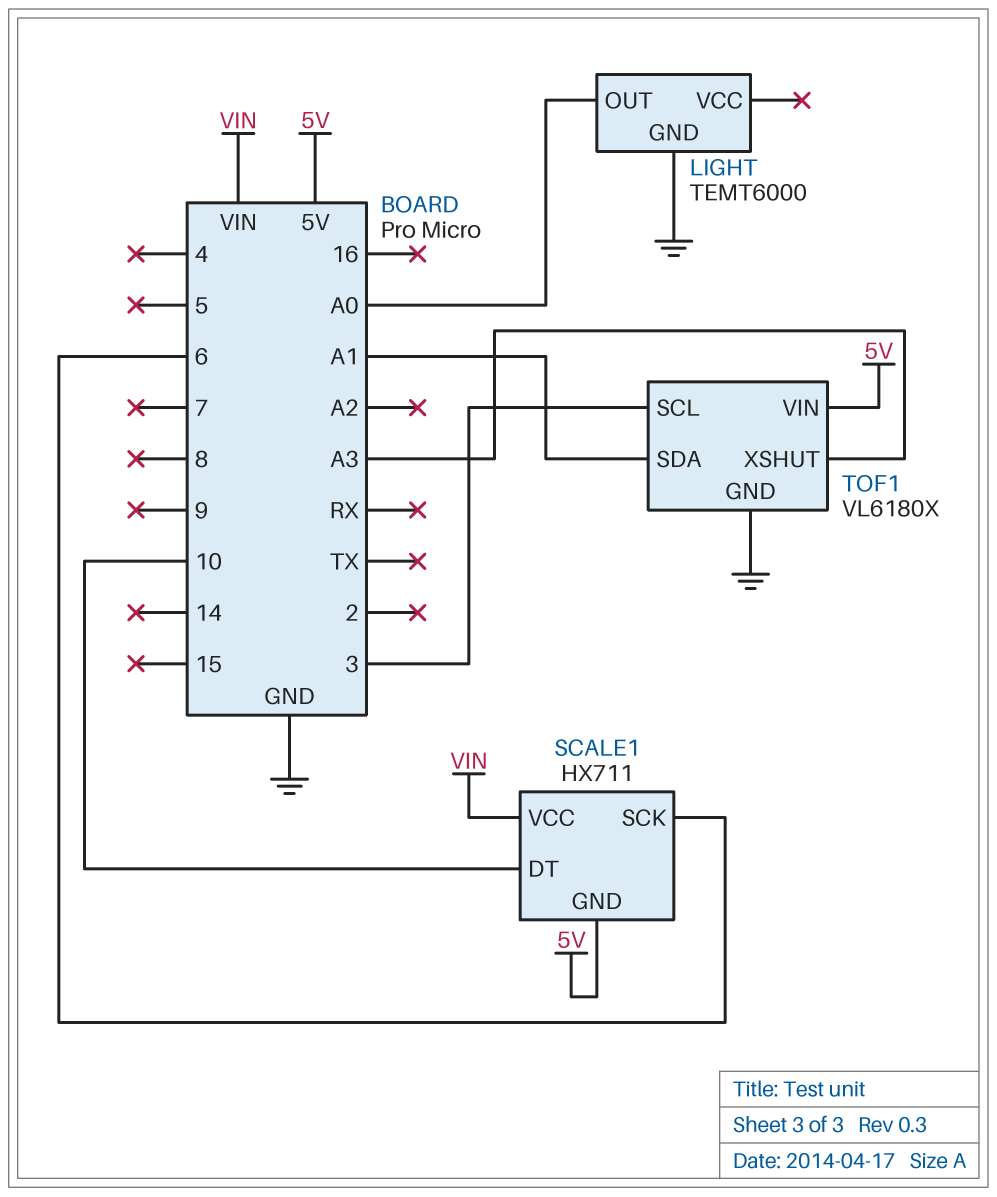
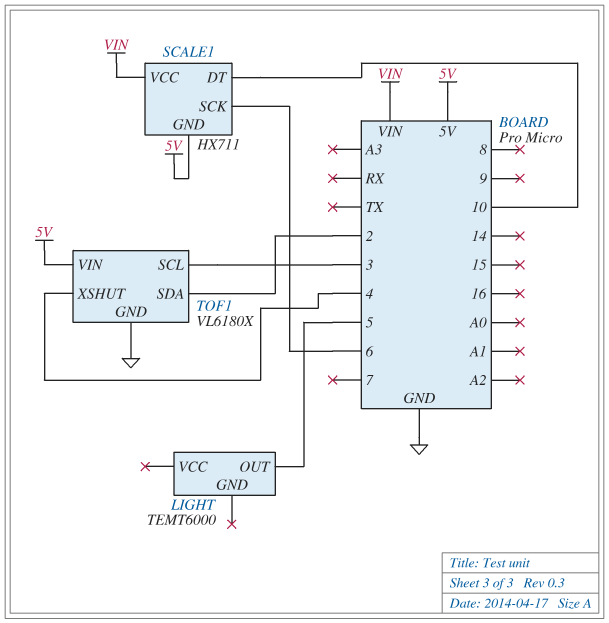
LIGHT pin GND: GND -> none
LIGHT pin OUT: A0 -> 5
TOF1 pin SDA: A1 -> 2
TOF1 pin XSHUT: A3 -> 4

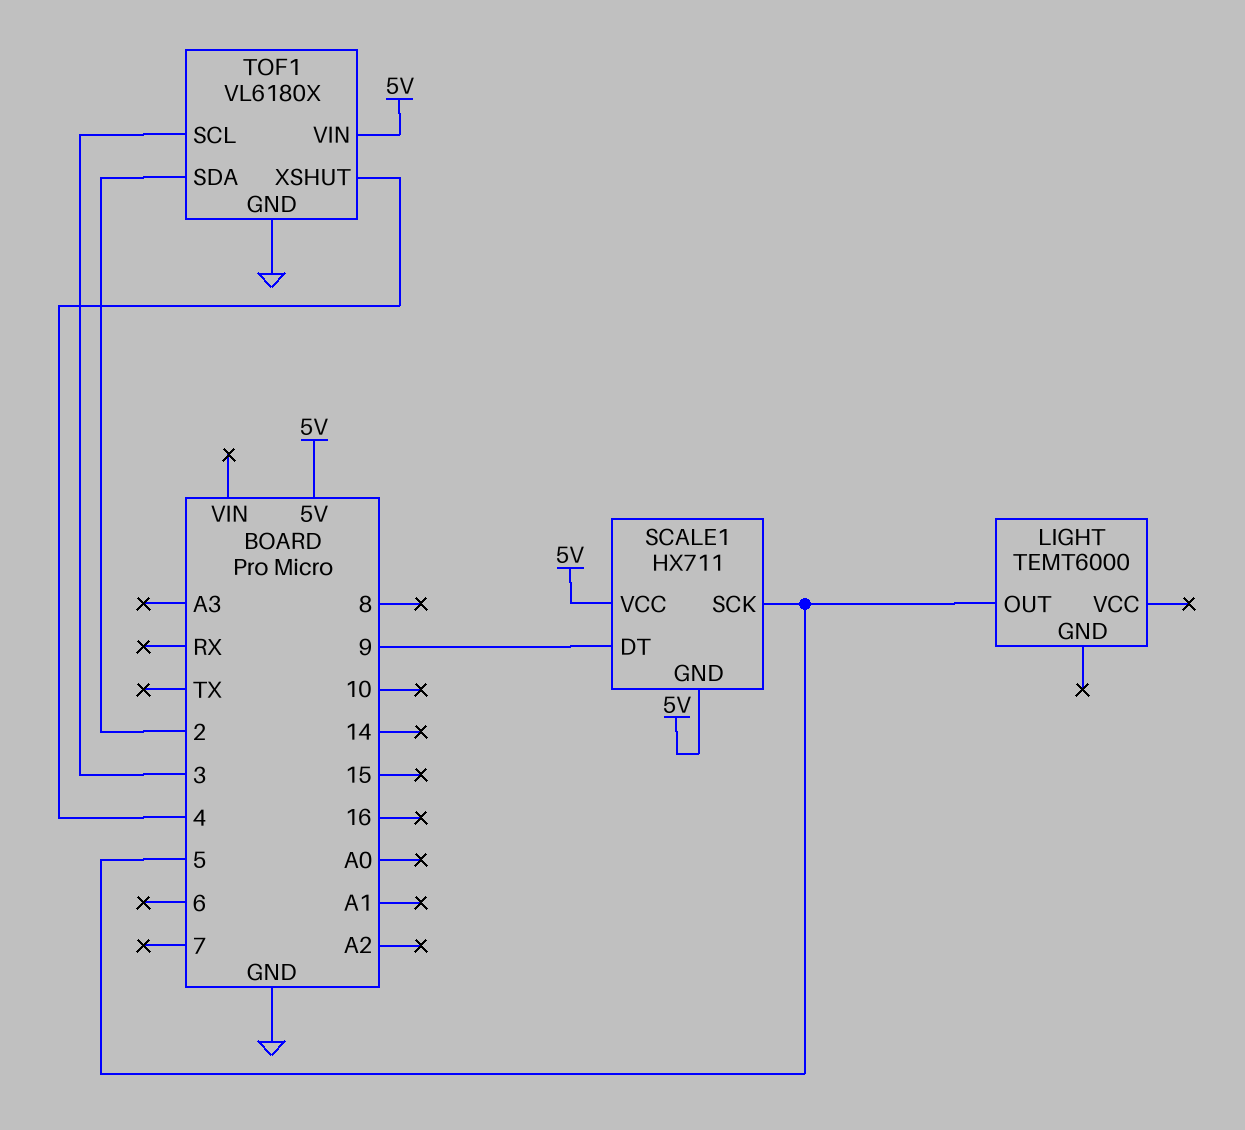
SCALE1 pin DT: 10 -> 9
SCALE1 pin SCK: 6 -> 5
SCALE1 pin VCC: VIN -> 5V

